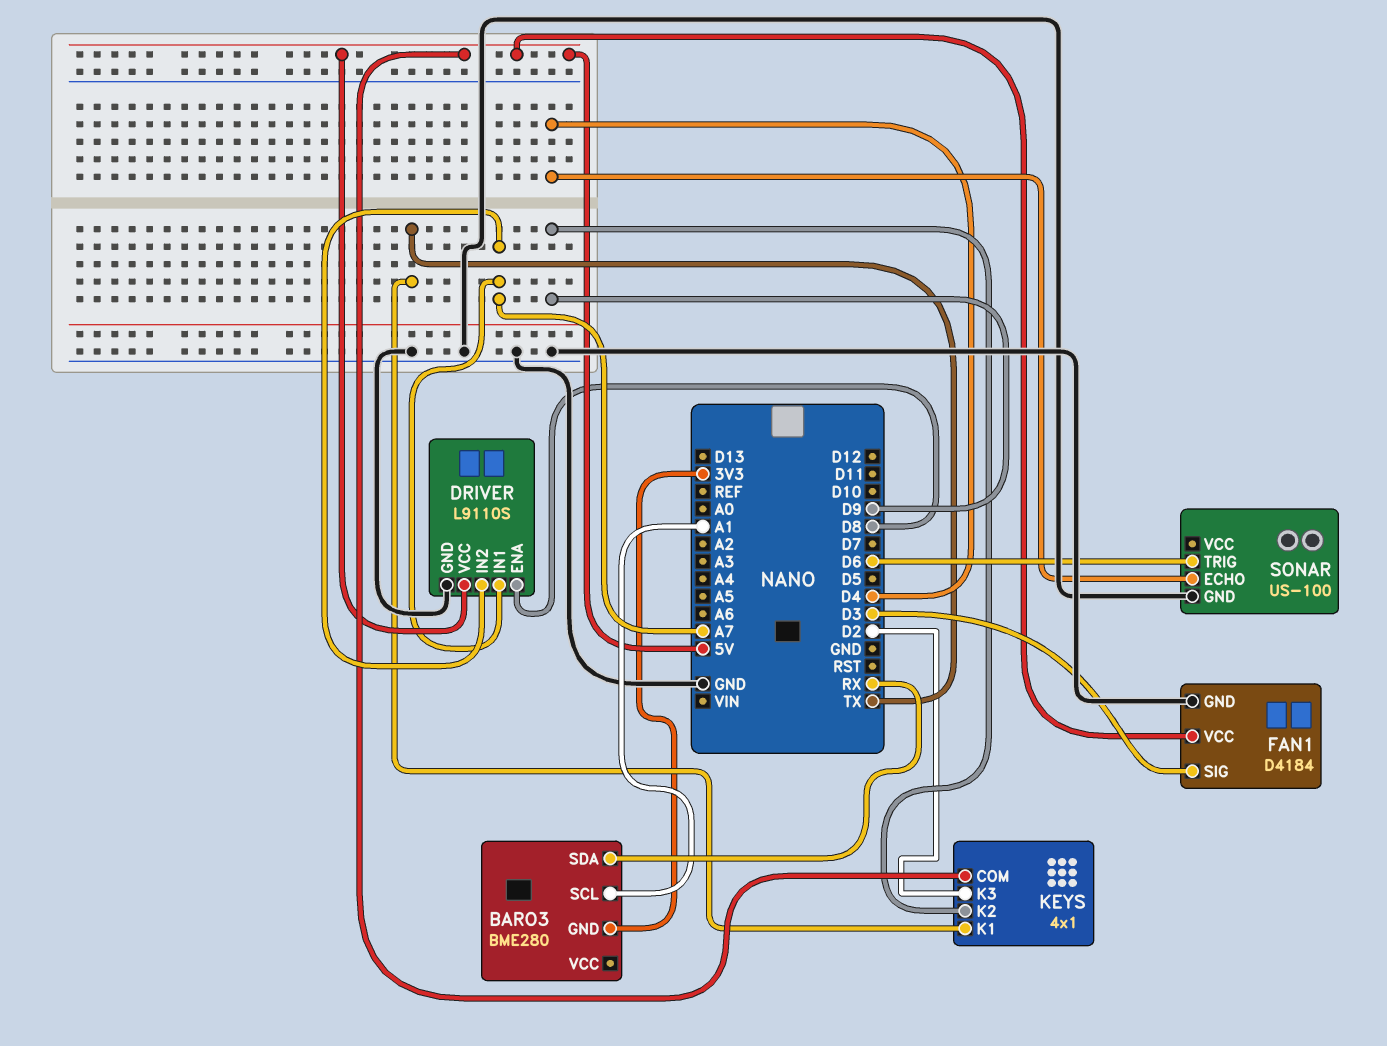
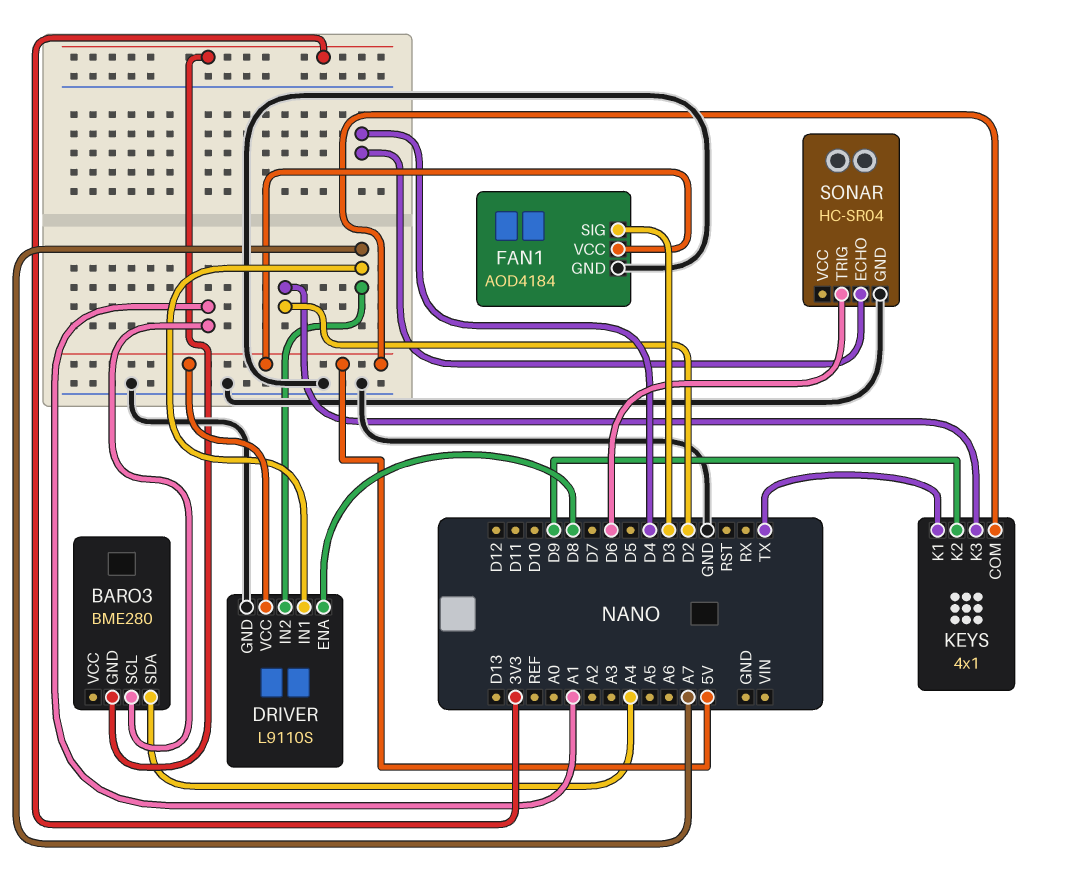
BARO3 pin SDA: RX -> A4
FAN1: D4184 -> AOD4184
SONAR: US-100 -> HC-SR04

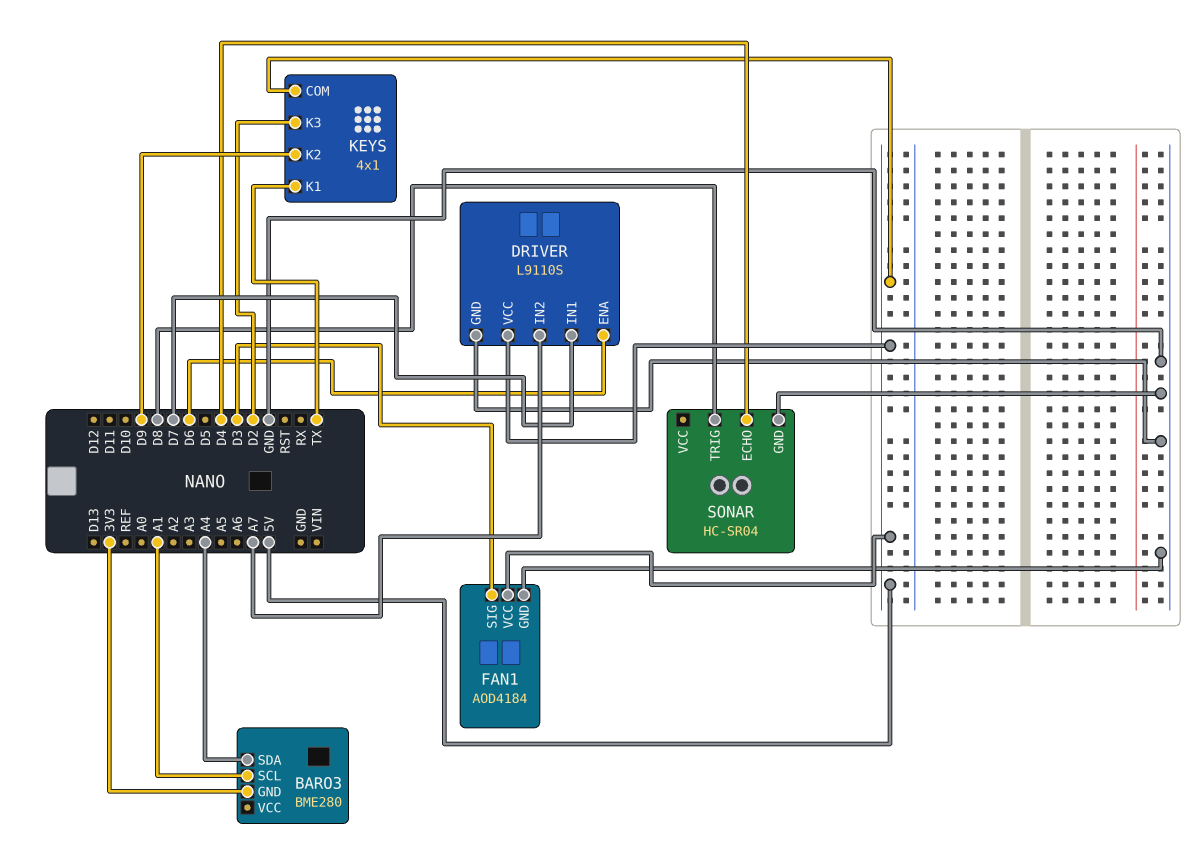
DRIVER pin ENA: D8 -> D6
DRIVER pin IN1: A7 -> D7
SONAR pin TRIG: D6 -> D8

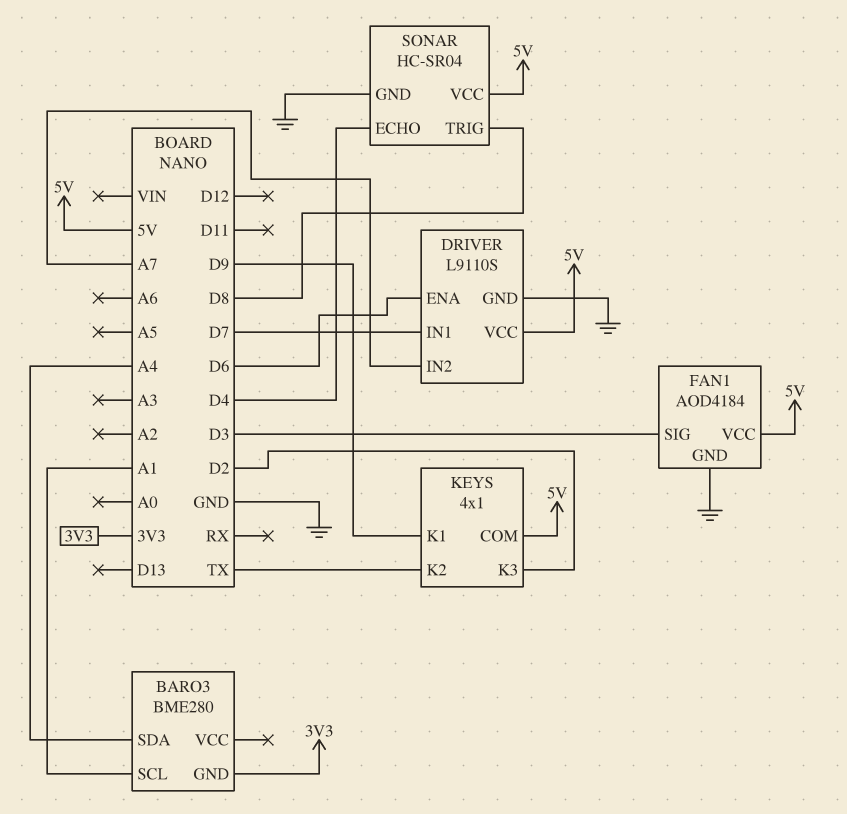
KEYS pin K1: TX -> D9
KEYS pin K2: D9 -> TX
SONAR pin VCC: none -> 5V

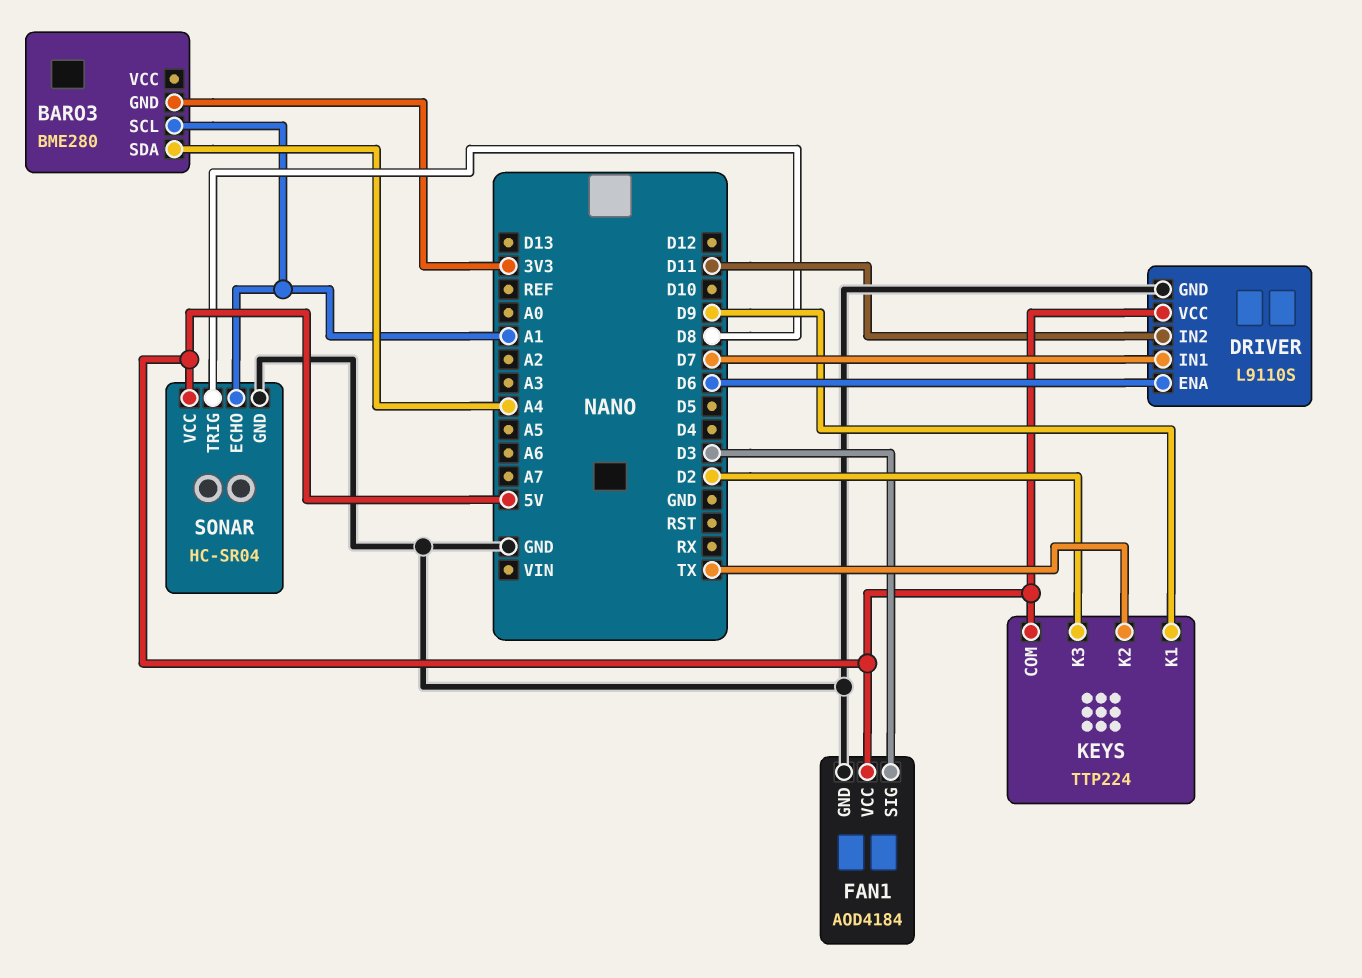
DRIVER pin IN2: A7 -> D11
KEYS: 4x1 -> TTP224
SONAR pin ECHO: D4 -> A1

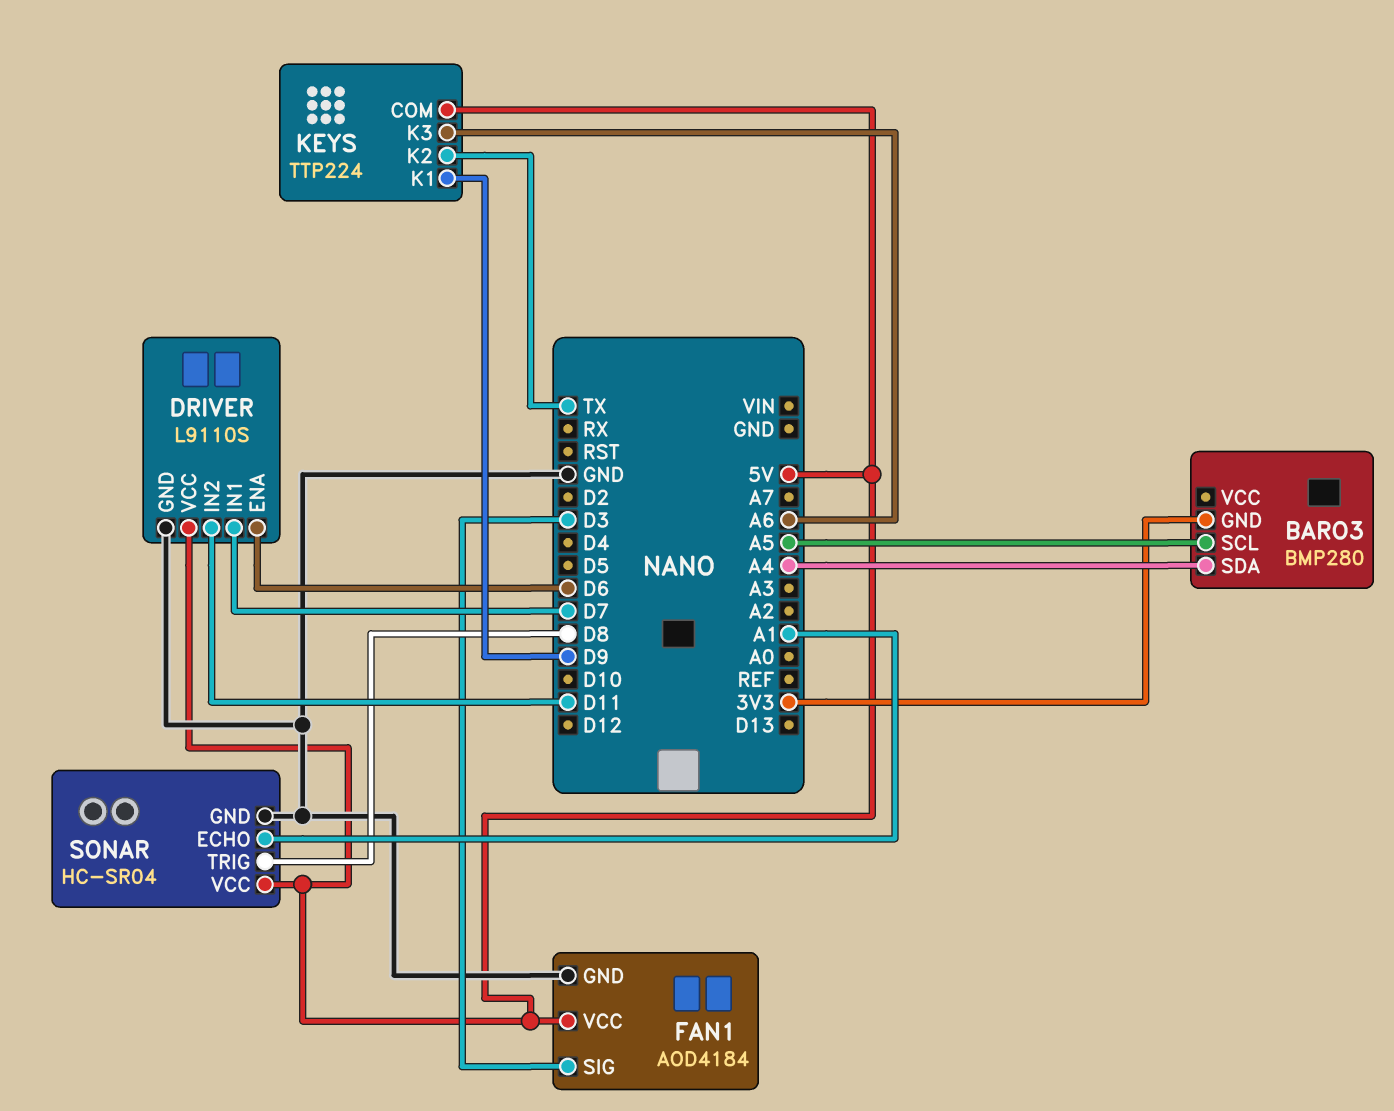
BARO3: BME280 -> BMP280
BARO3 pin SCL: A1 -> A5
KEYS pin K3: D2 -> A6

